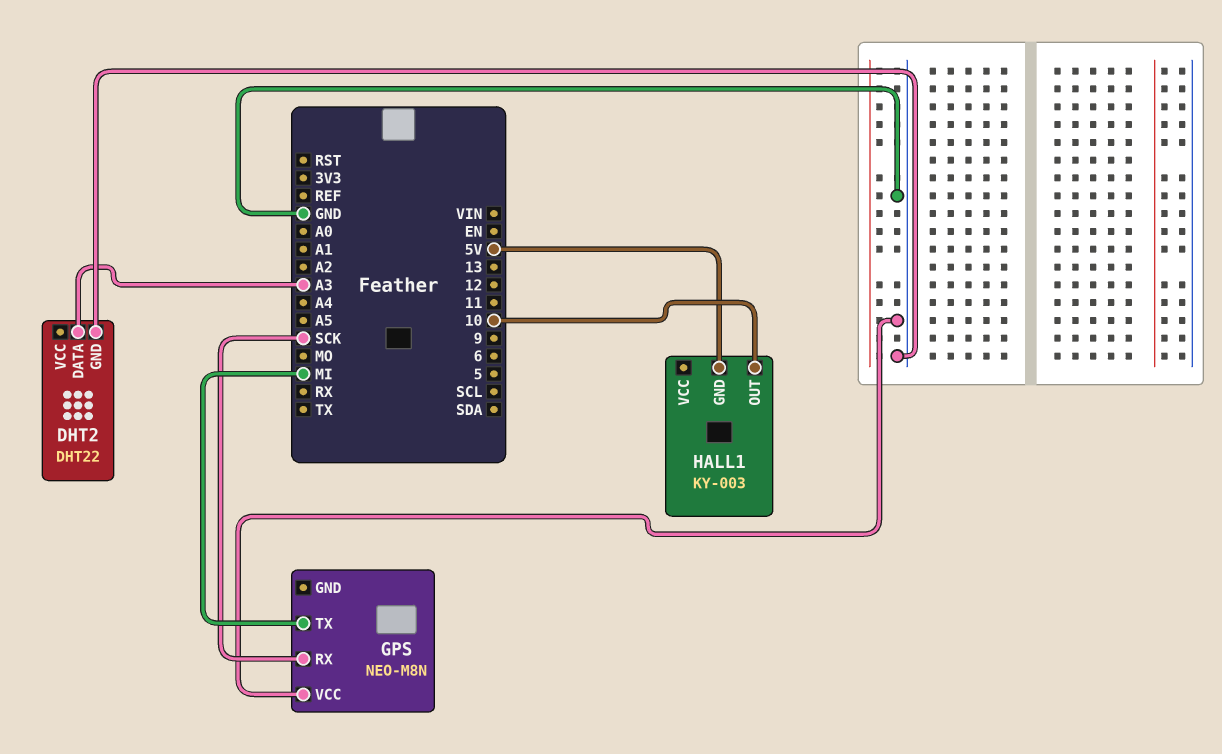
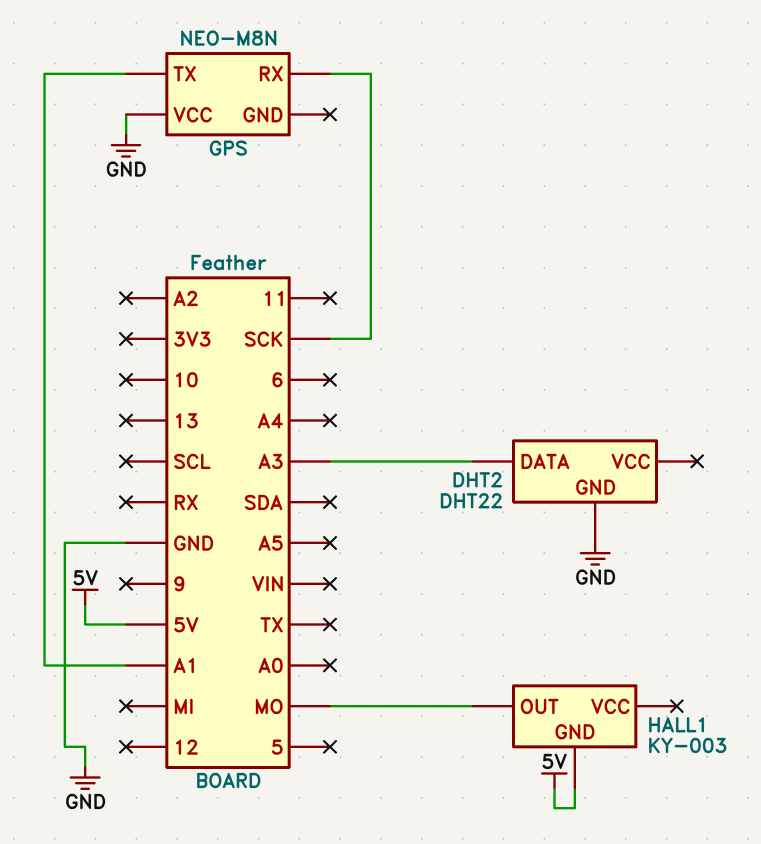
GPS pin TX: MI -> A1
HALL1 pin OUT: 10 -> MO

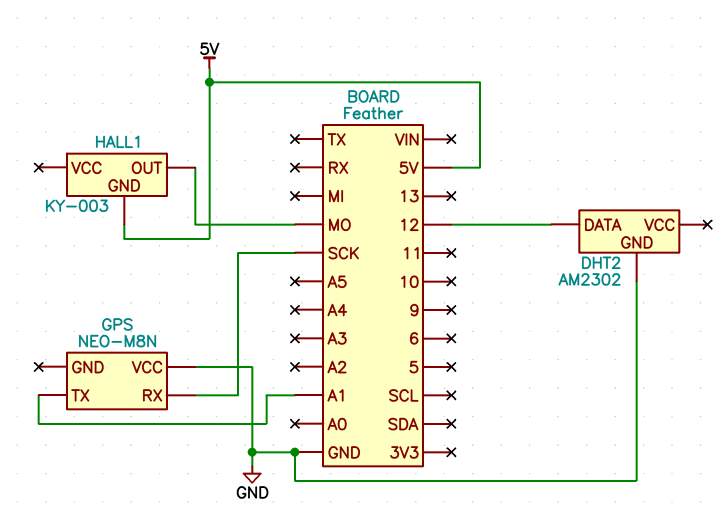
DHT2: DHT22 -> AM2302
DHT2 pin DATA: A3 -> 12

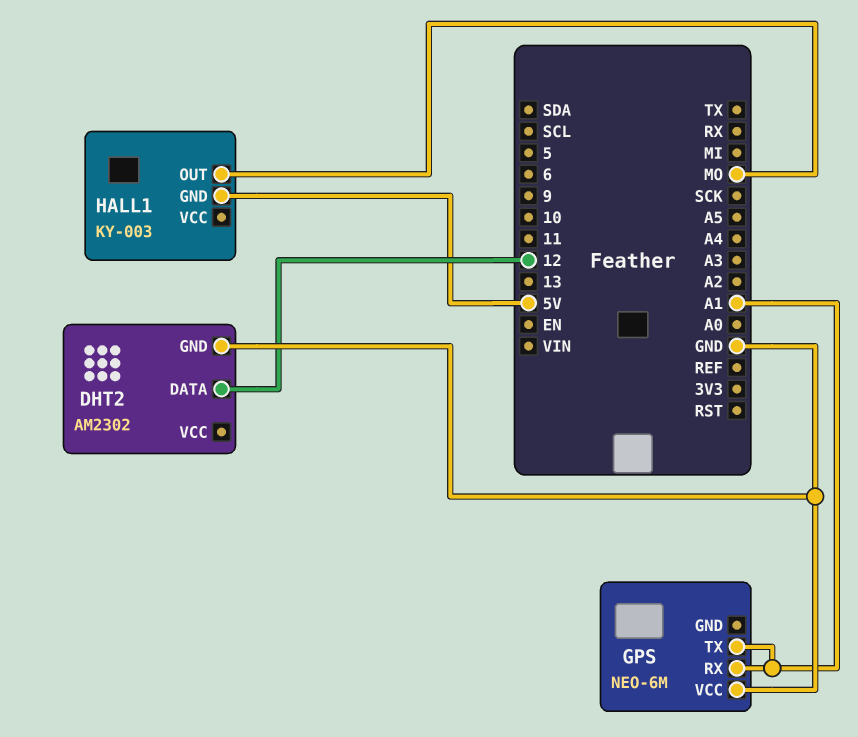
GPS: NEO-M8N -> NEO-6M
GPS pin RX: SCK -> A1

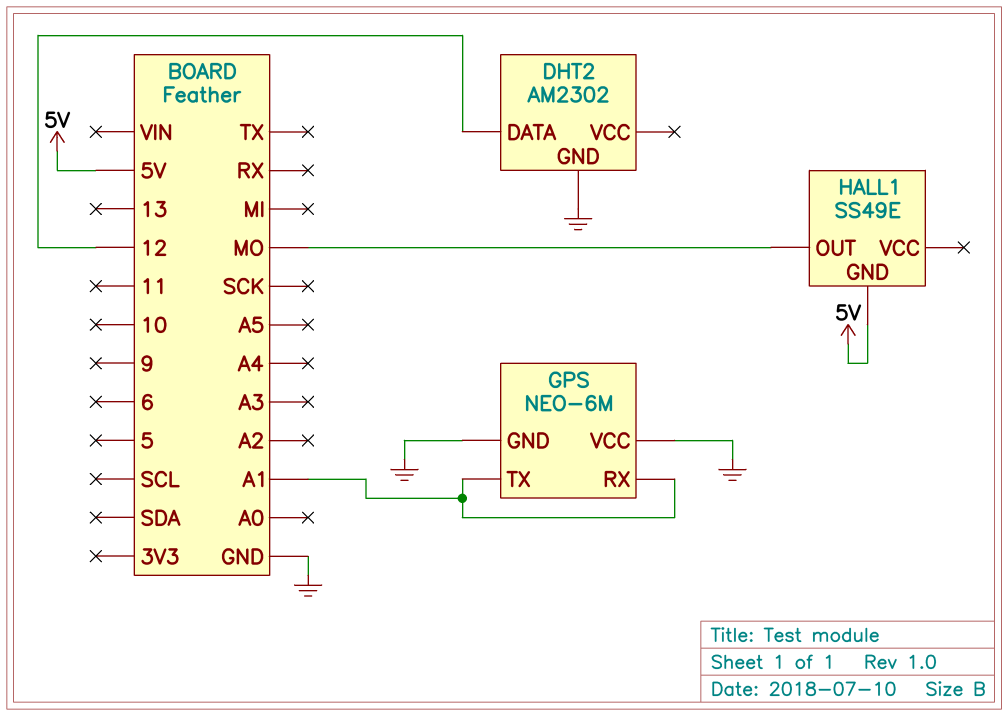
GPS pin GND: none -> GND
HALL1: KY-003 -> SS49E

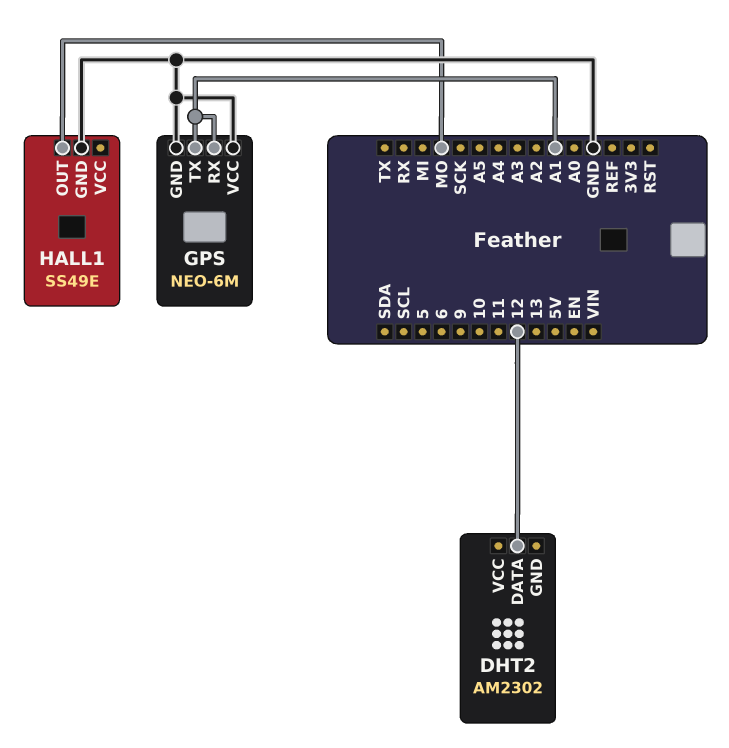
DHT2 pin GND: GND -> none
HALL1 pin GND: 5V -> GND

